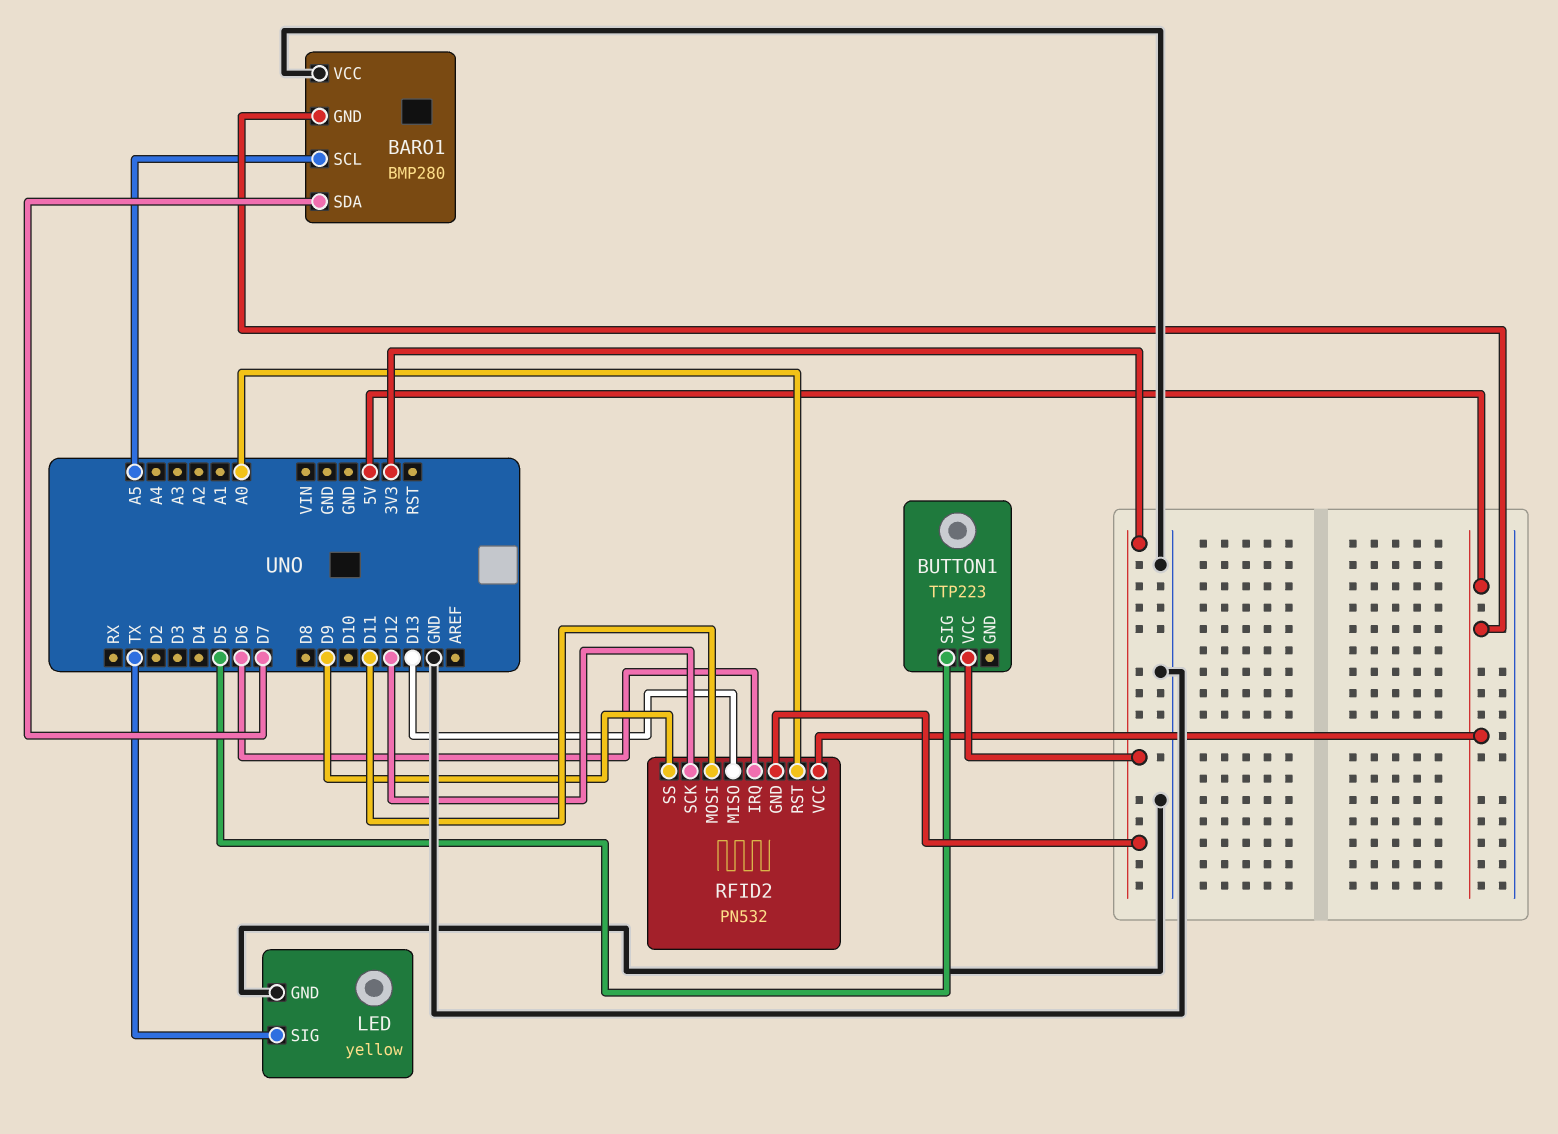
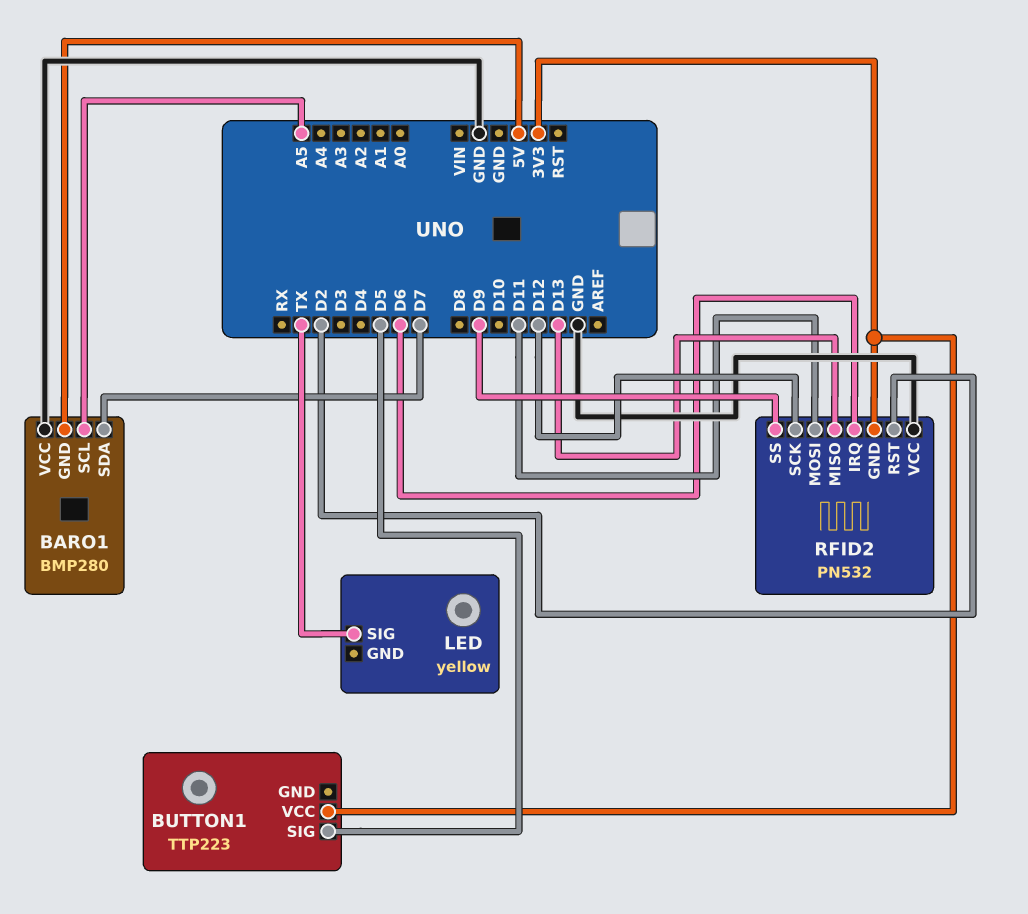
LED pin GND: GND -> none
RFID2 pin RST: A0 -> D2
RFID2 pin VCC: 5V -> GND

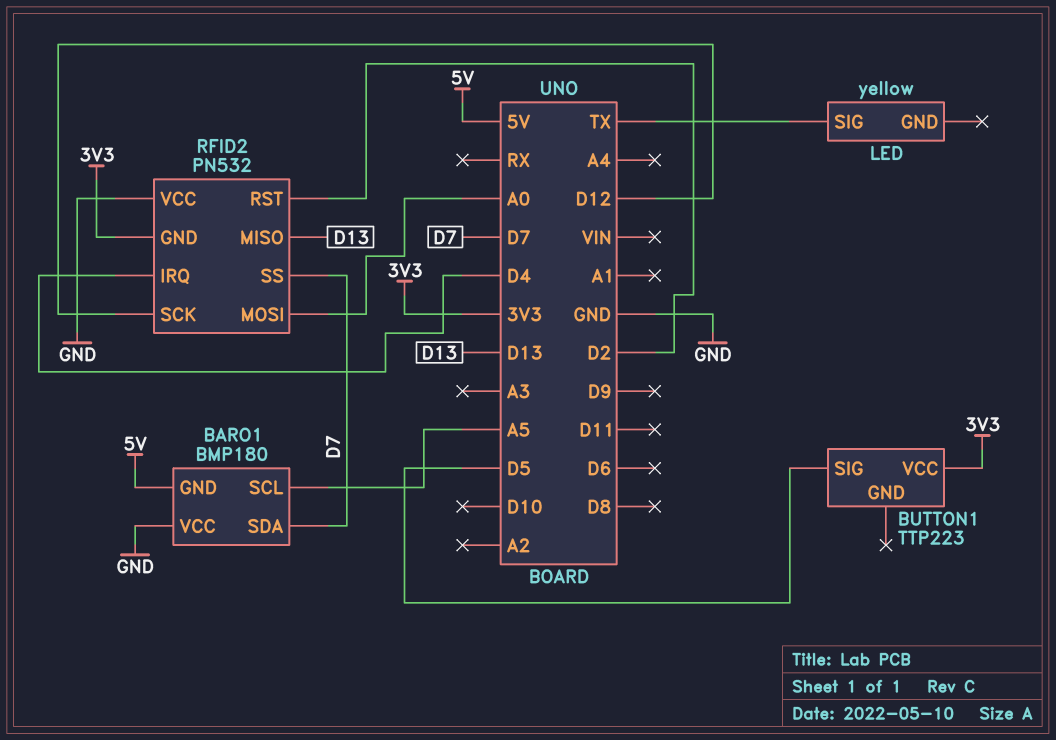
BARO1: BMP280 -> BMP180
RFID2 pin IRQ: D6 -> D4
RFID2 pin MOSI: D11 -> A0
RFID2 pin SS: D9 -> D7

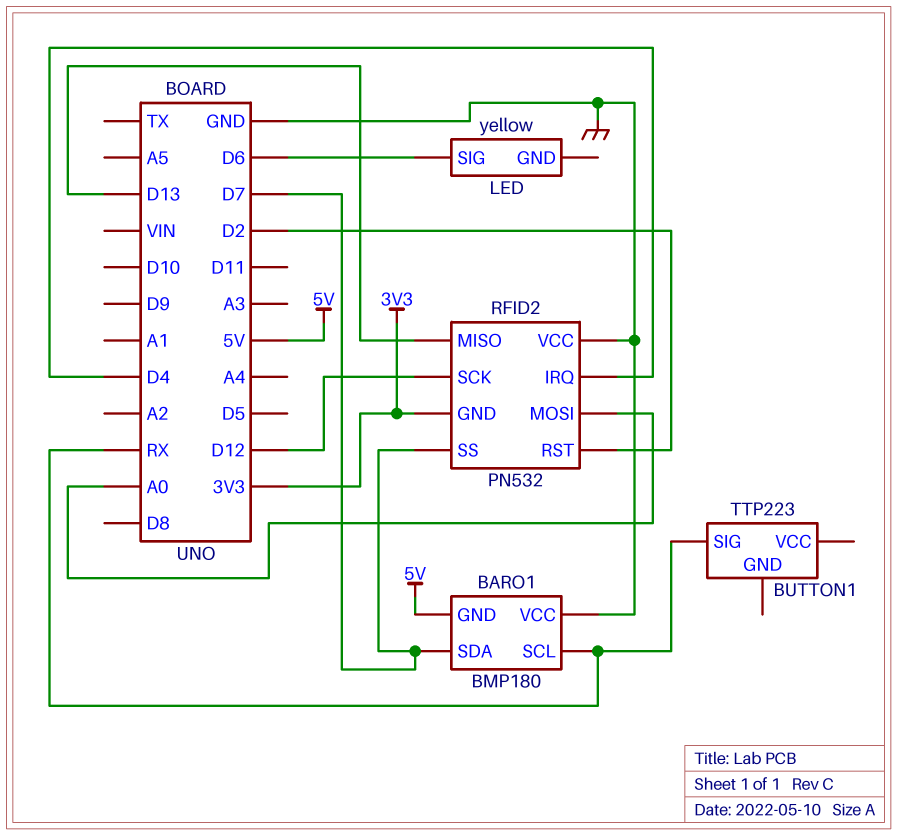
BARO1 pin SCL: A5 -> RX
BUTTON1 pin SIG: D5 -> RX
BUTTON1 pin VCC: 3V3 -> none
LED pin SIG: TX -> D6

